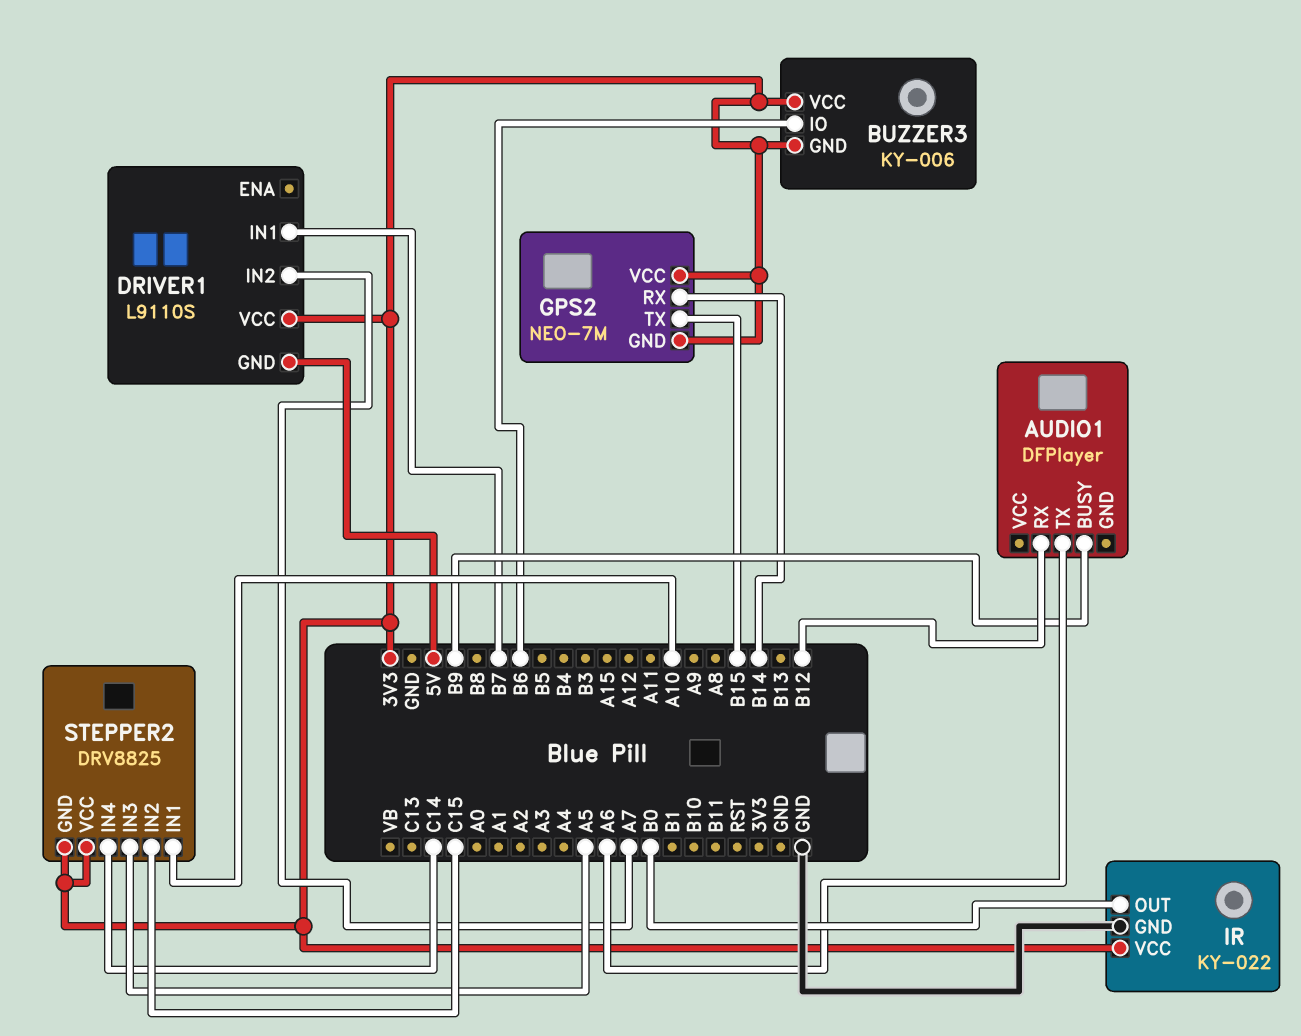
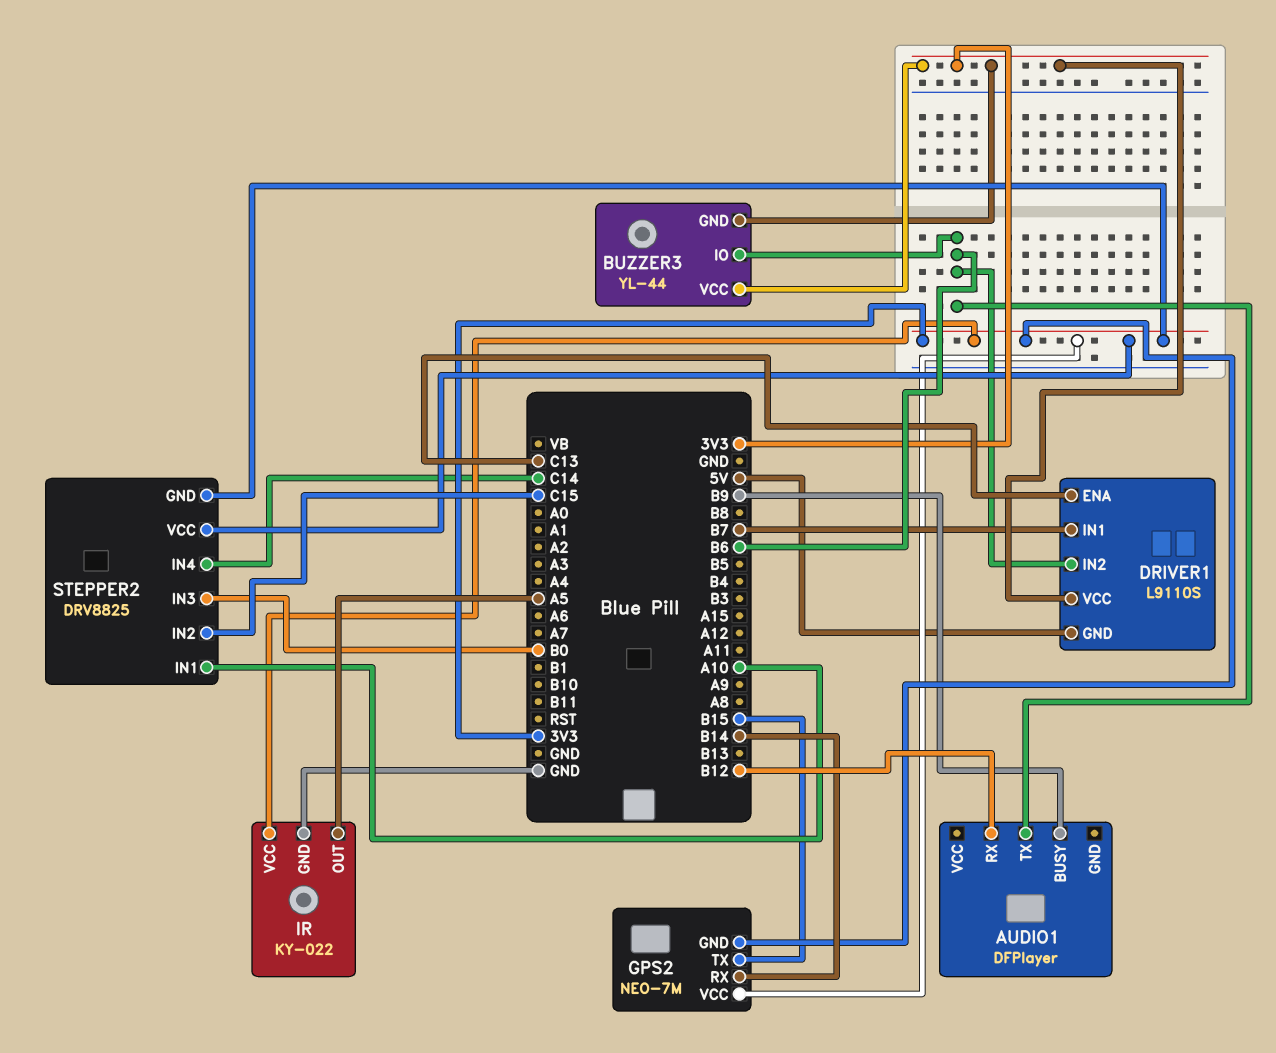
AUDIO1 pin TX: A6 -> B6
BUZZER3: KY-006 -> YL-44
DRIVER1 pin ENA: none -> C13
DRIVER1 pin IN2: A7 -> B6
IR pin OUT: B0 -> A5
STEPPER2 pin IN3: A5 -> B0

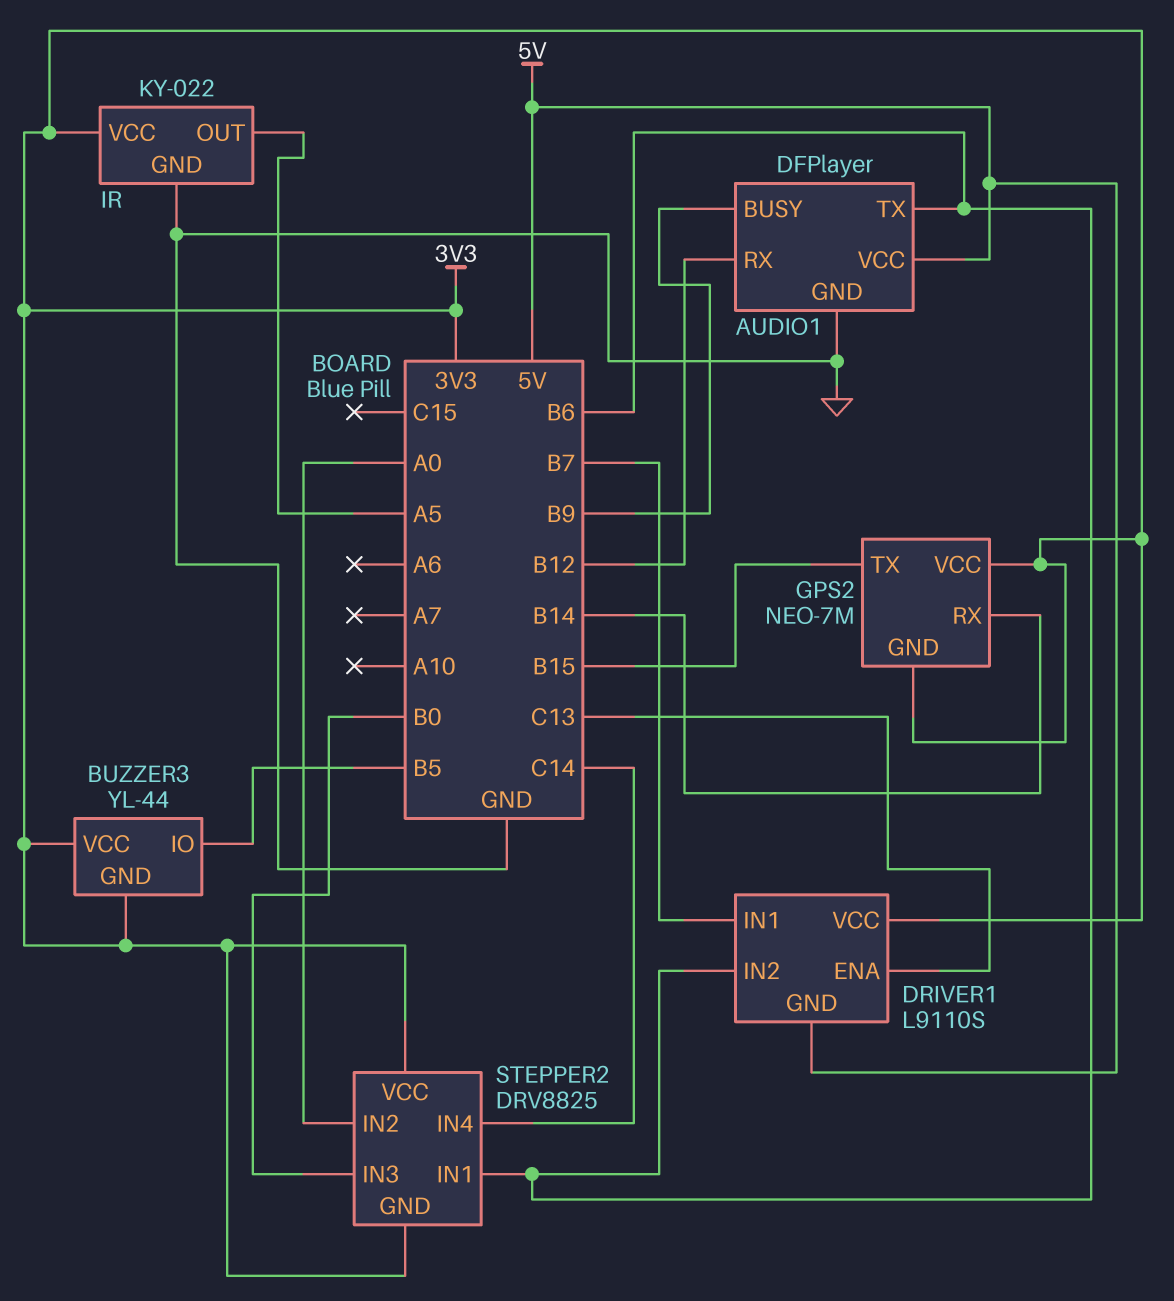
AUDIO1 pin GND: none -> GND
AUDIO1 pin VCC: none -> 5V
BUZZER3 pin IO: B6 -> B5
STEPPER2 pin IN1: A10 -> B6
STEPPER2 pin IN2: C15 -> A0

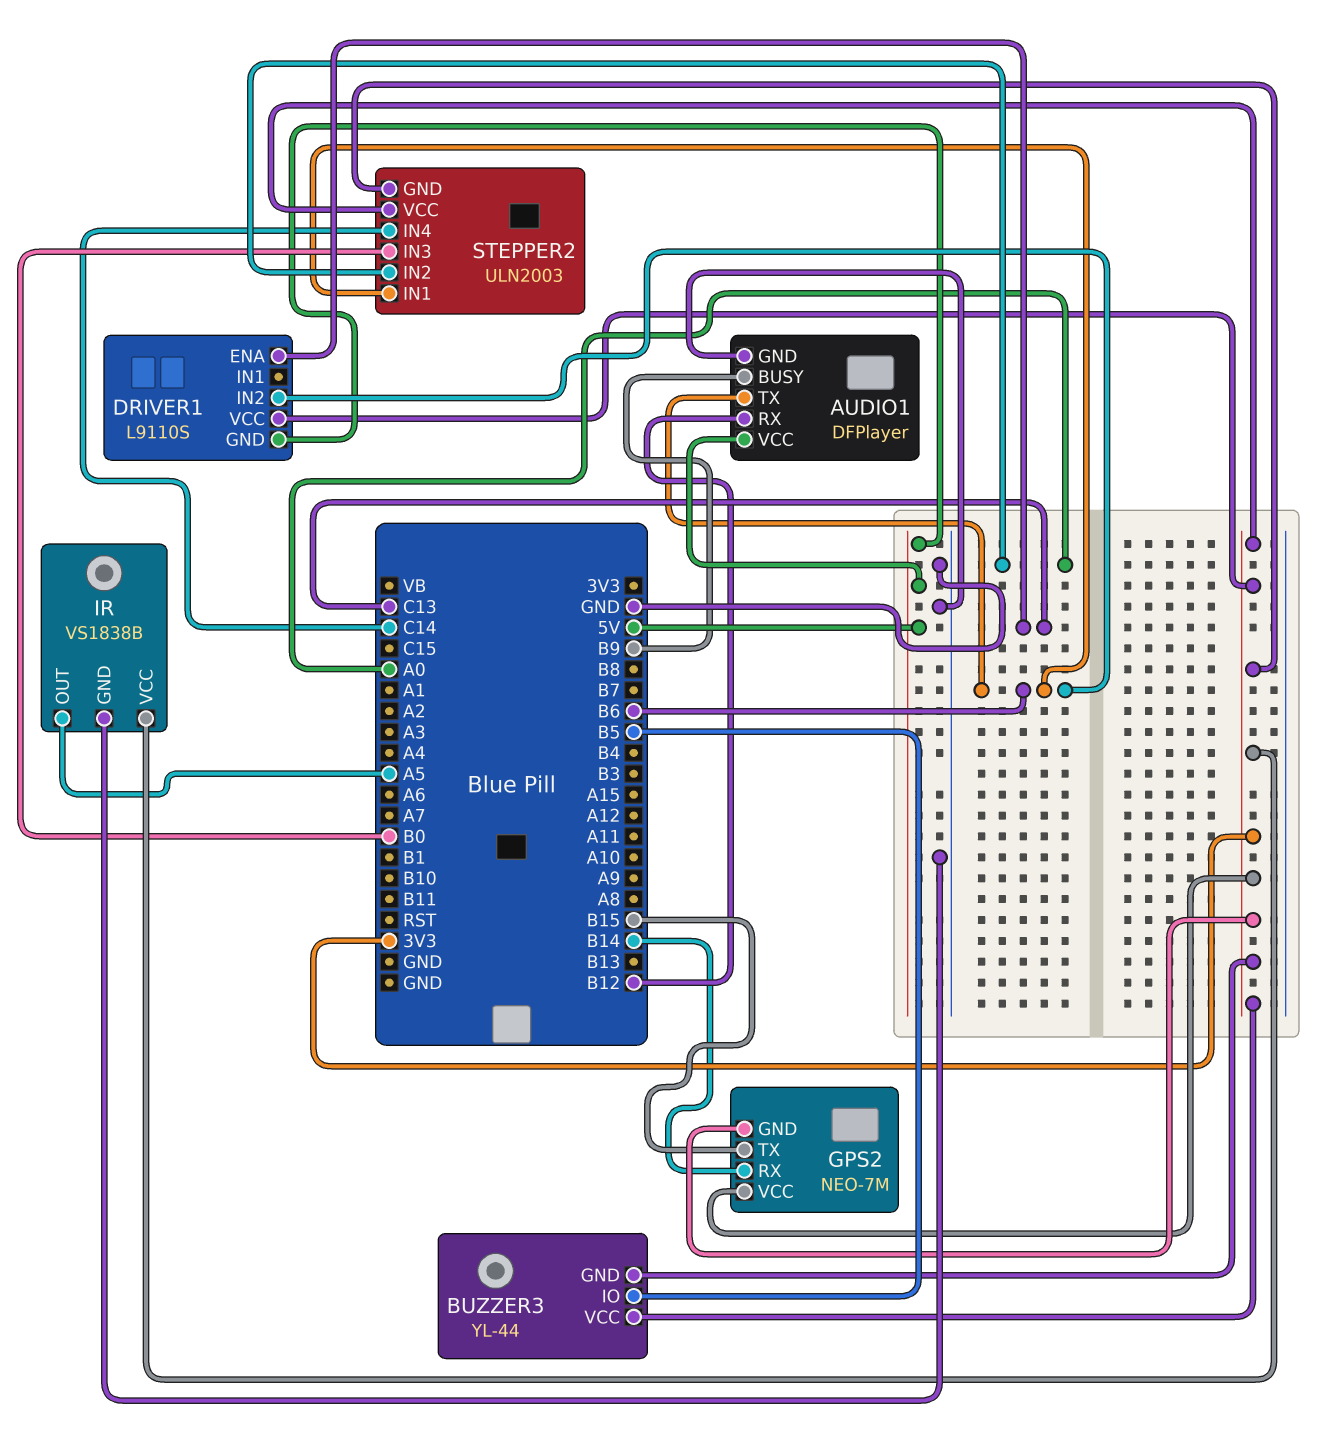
DRIVER1 pin IN1: B7 -> none
IR: KY-022 -> VS1838B
STEPPER2: DRV8825 -> ULN2003

